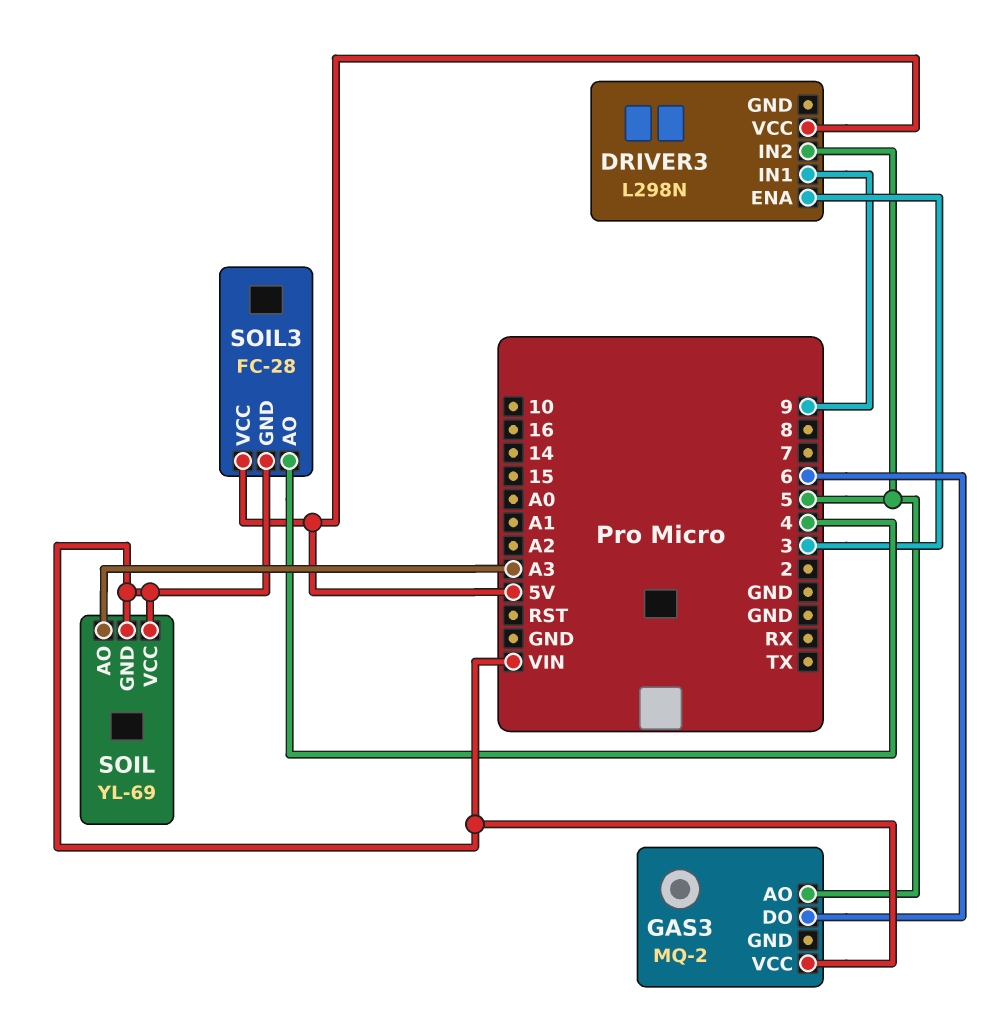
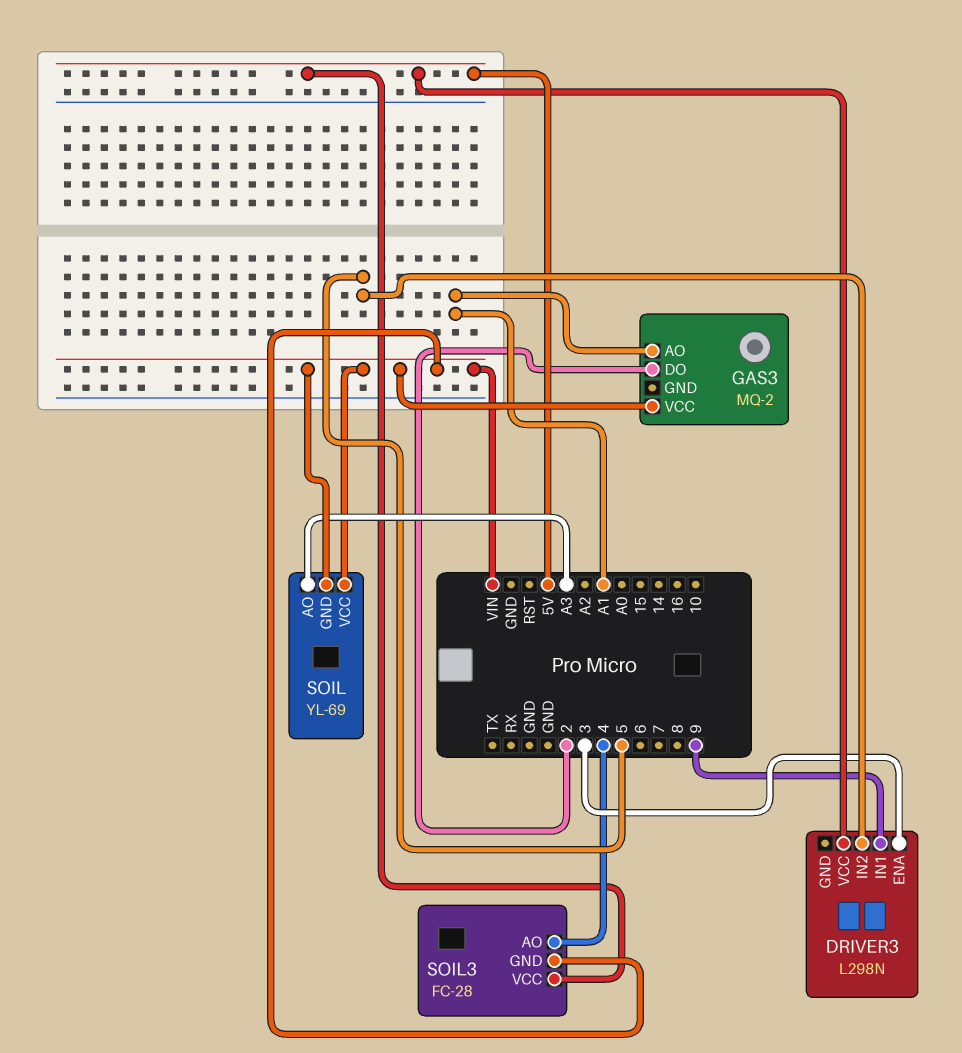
GAS3 pin AO: 5 -> A1
GAS3 pin DO: 6 -> 2

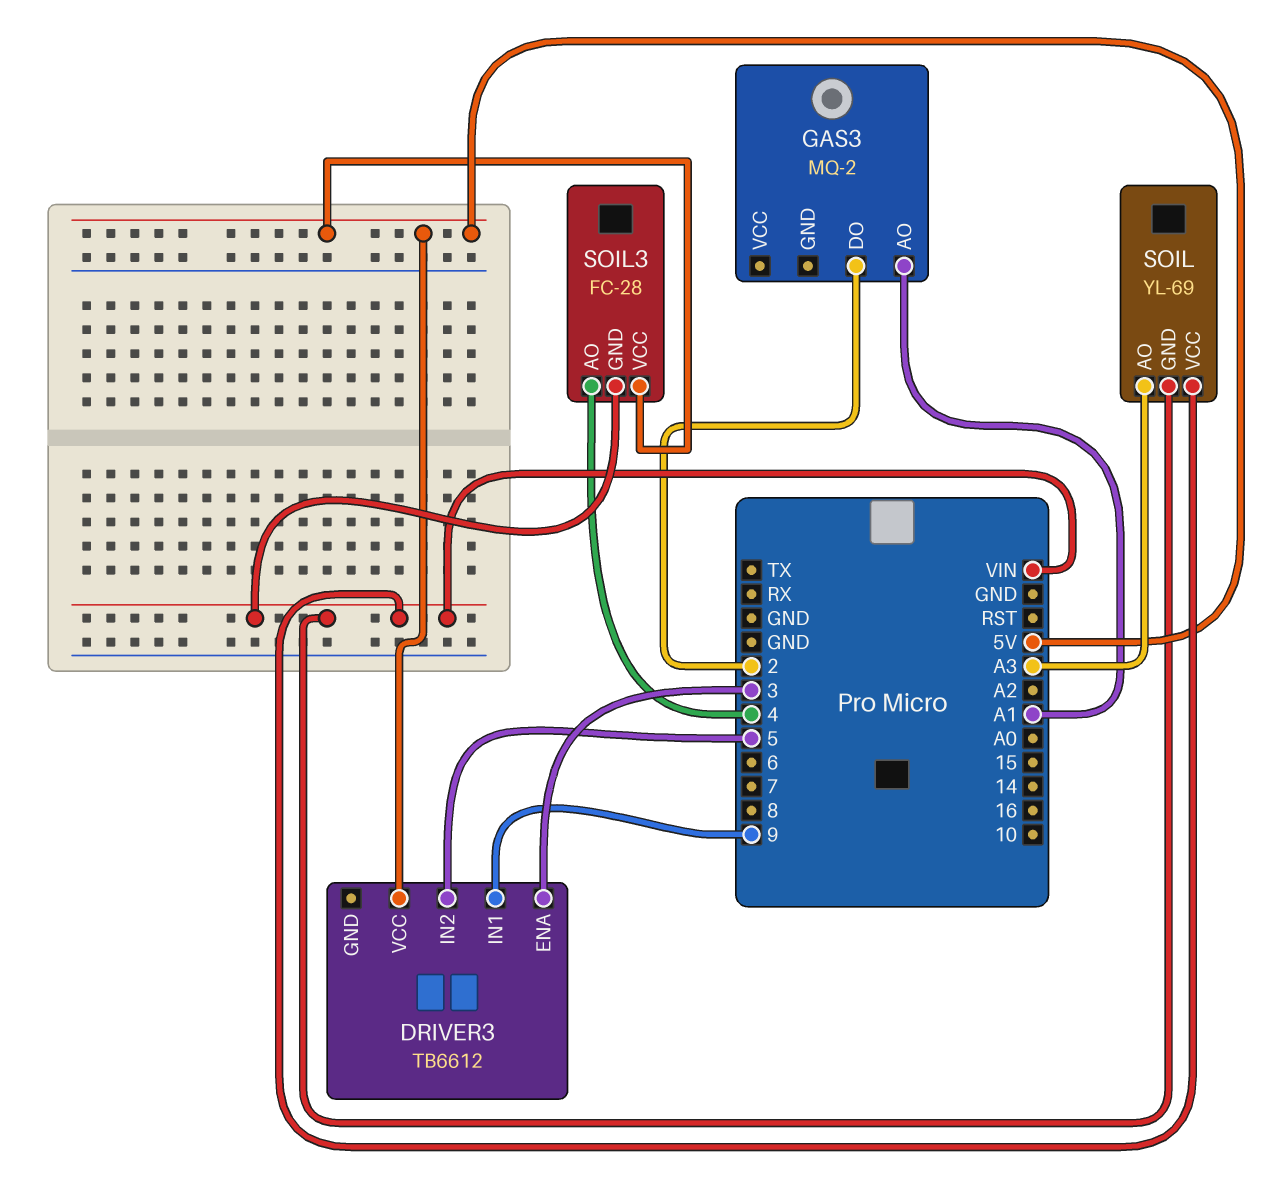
DRIVER3: L298N -> TB6612
GAS3 pin VCC: VIN -> none

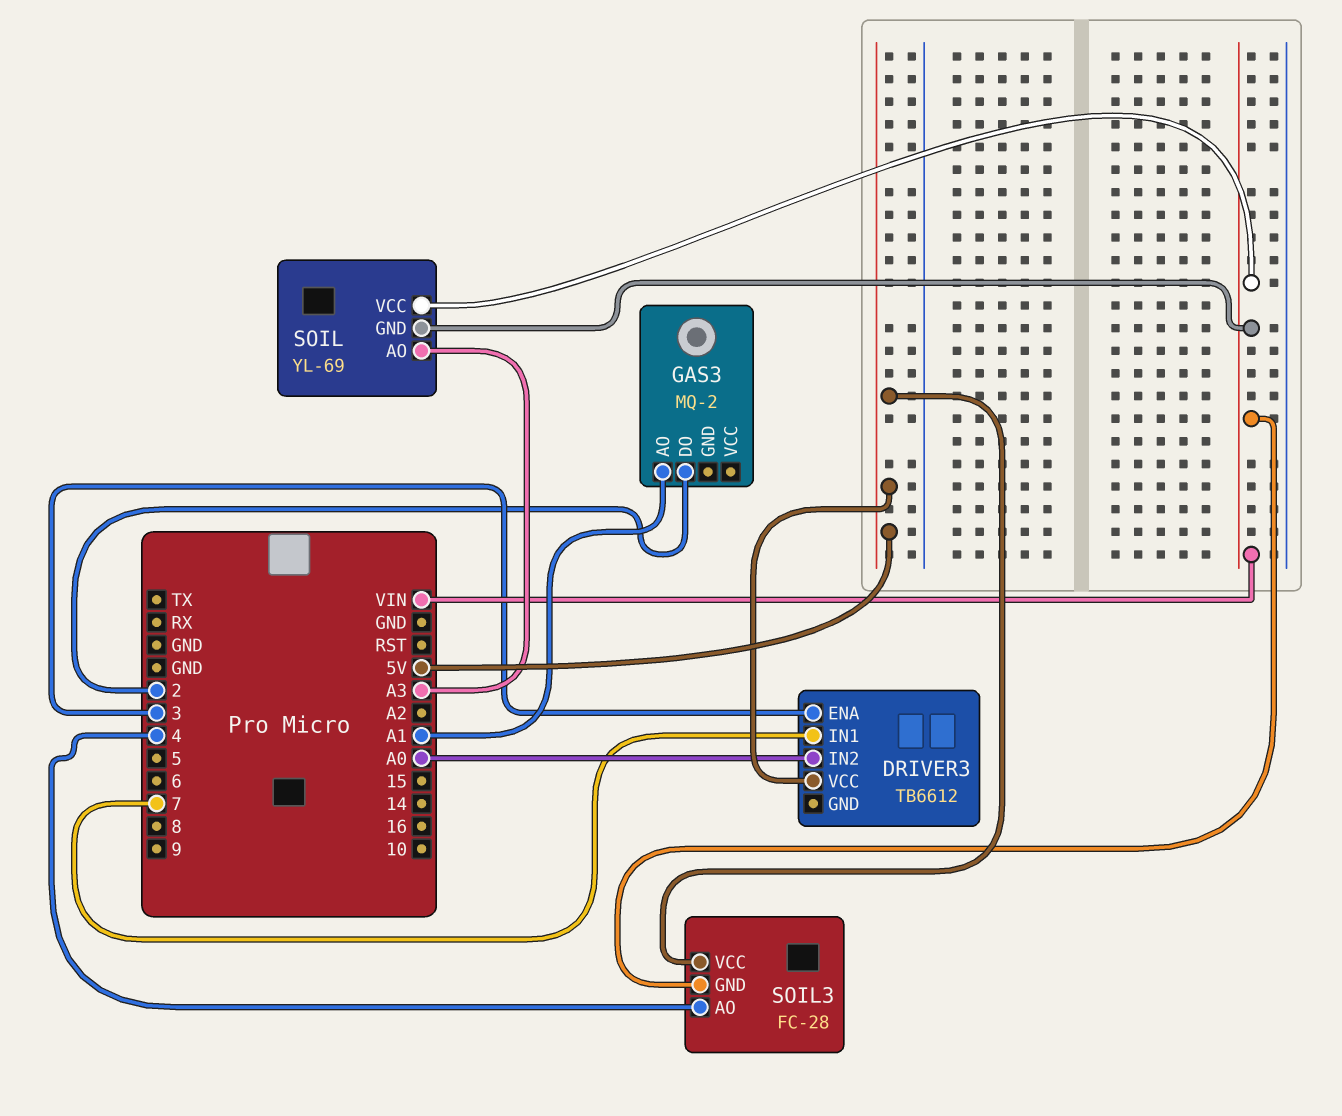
DRIVER3 pin IN1: 9 -> 7
DRIVER3 pin IN2: 5 -> A0

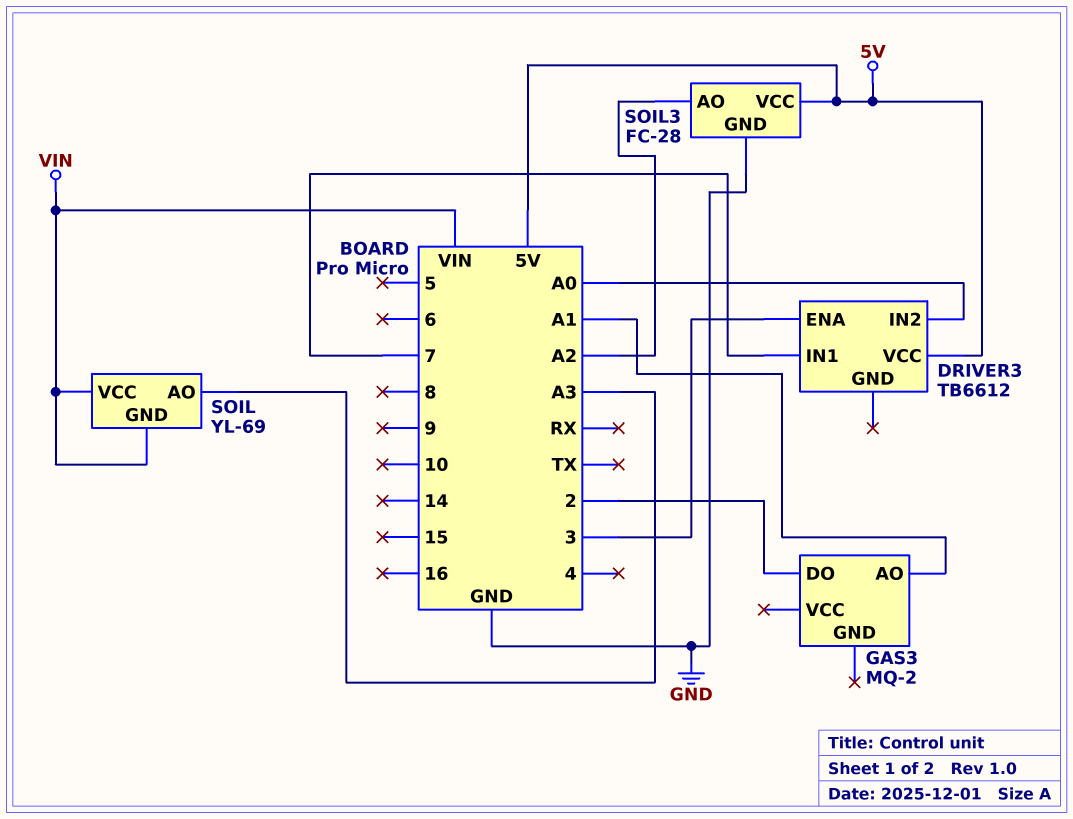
SOIL3 pin AO: 4 -> A2
SOIL3 pin GND: VIN -> GND

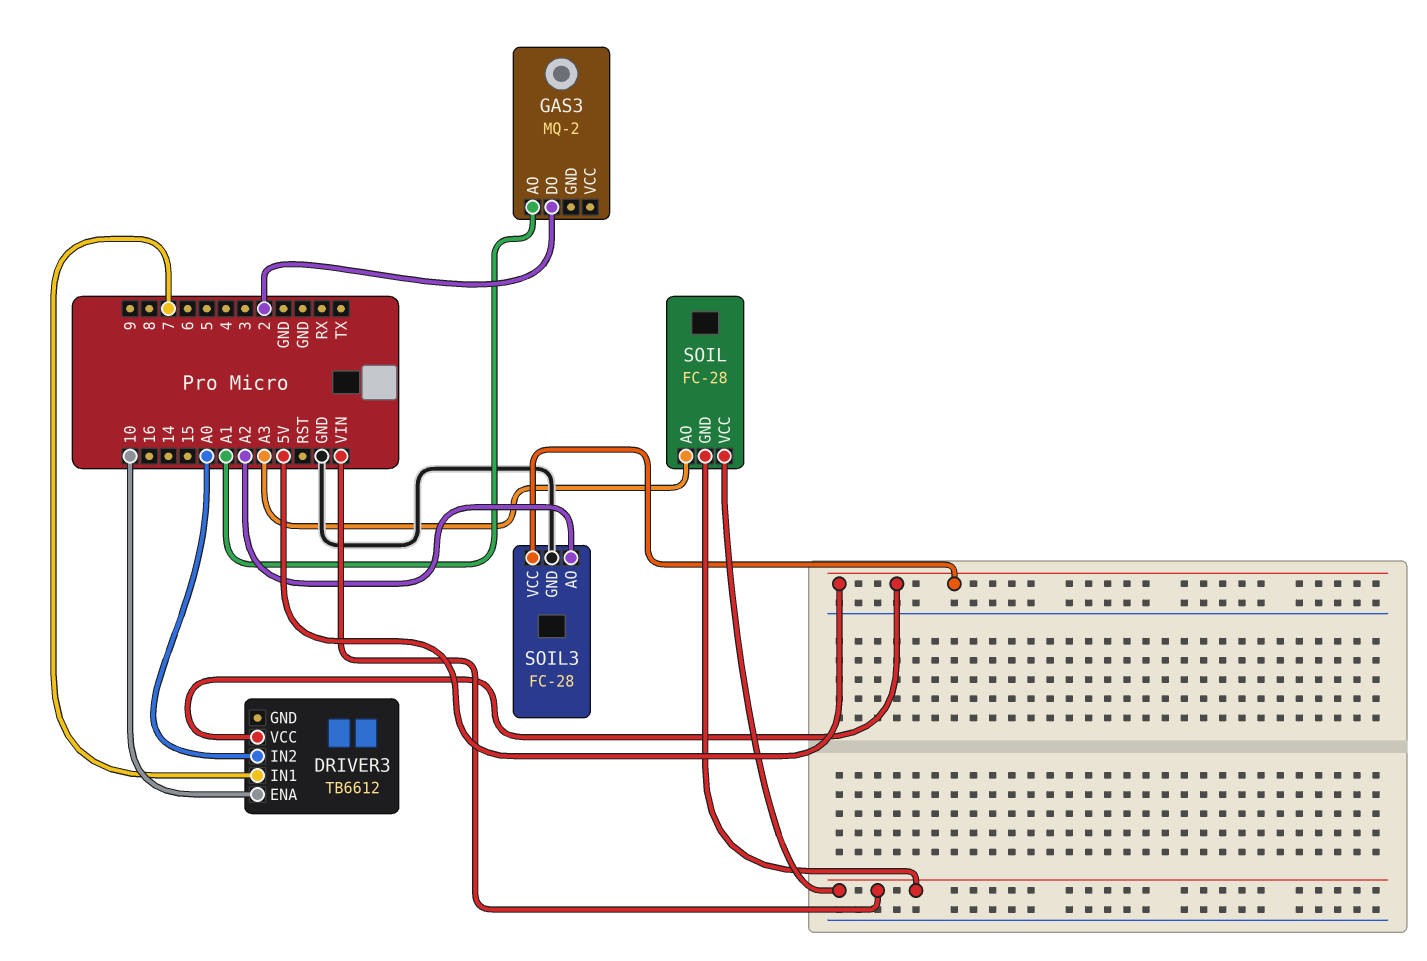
DRIVER3 pin ENA: 3 -> 10
SOIL: YL-69 -> FC-28

